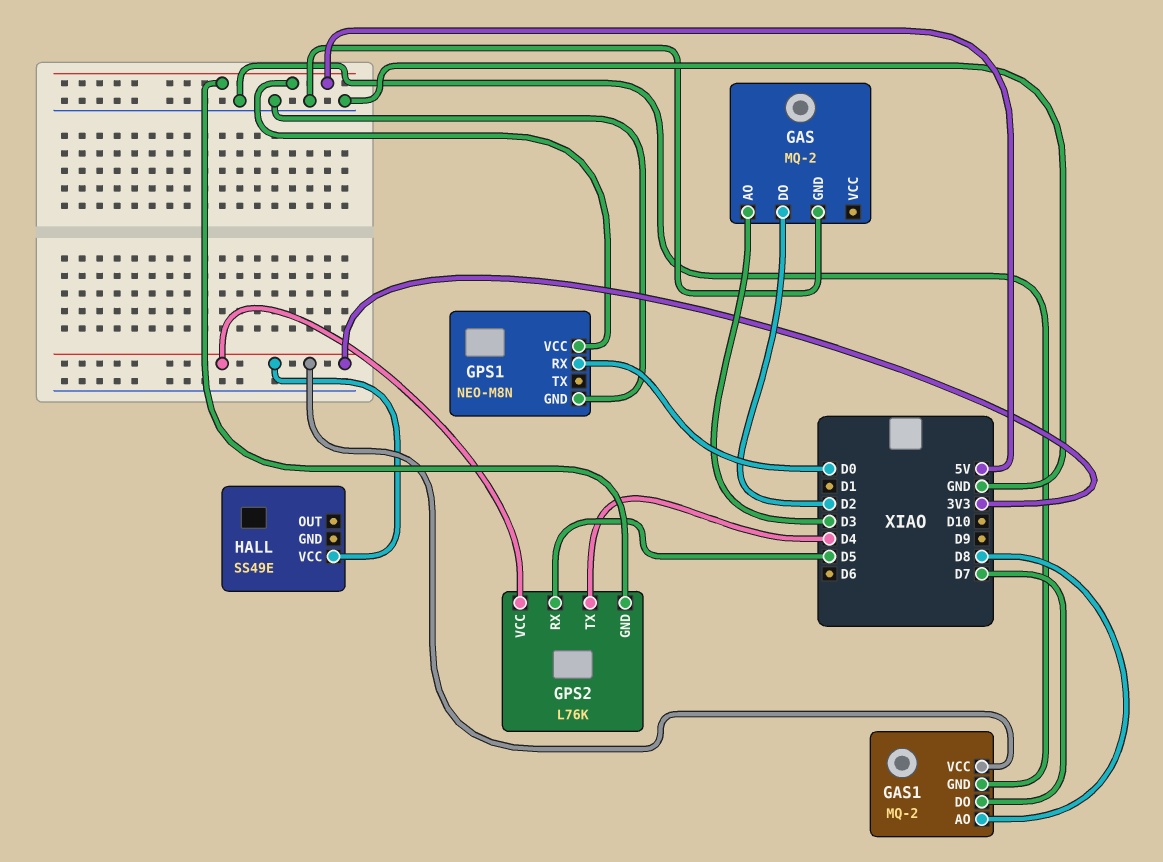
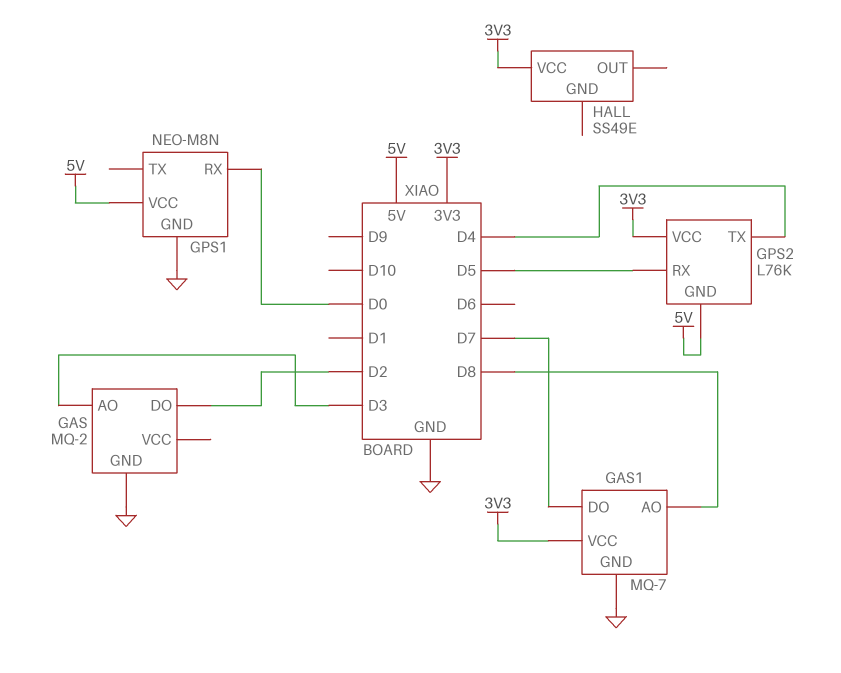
GAS1: MQ-2 -> MQ-7

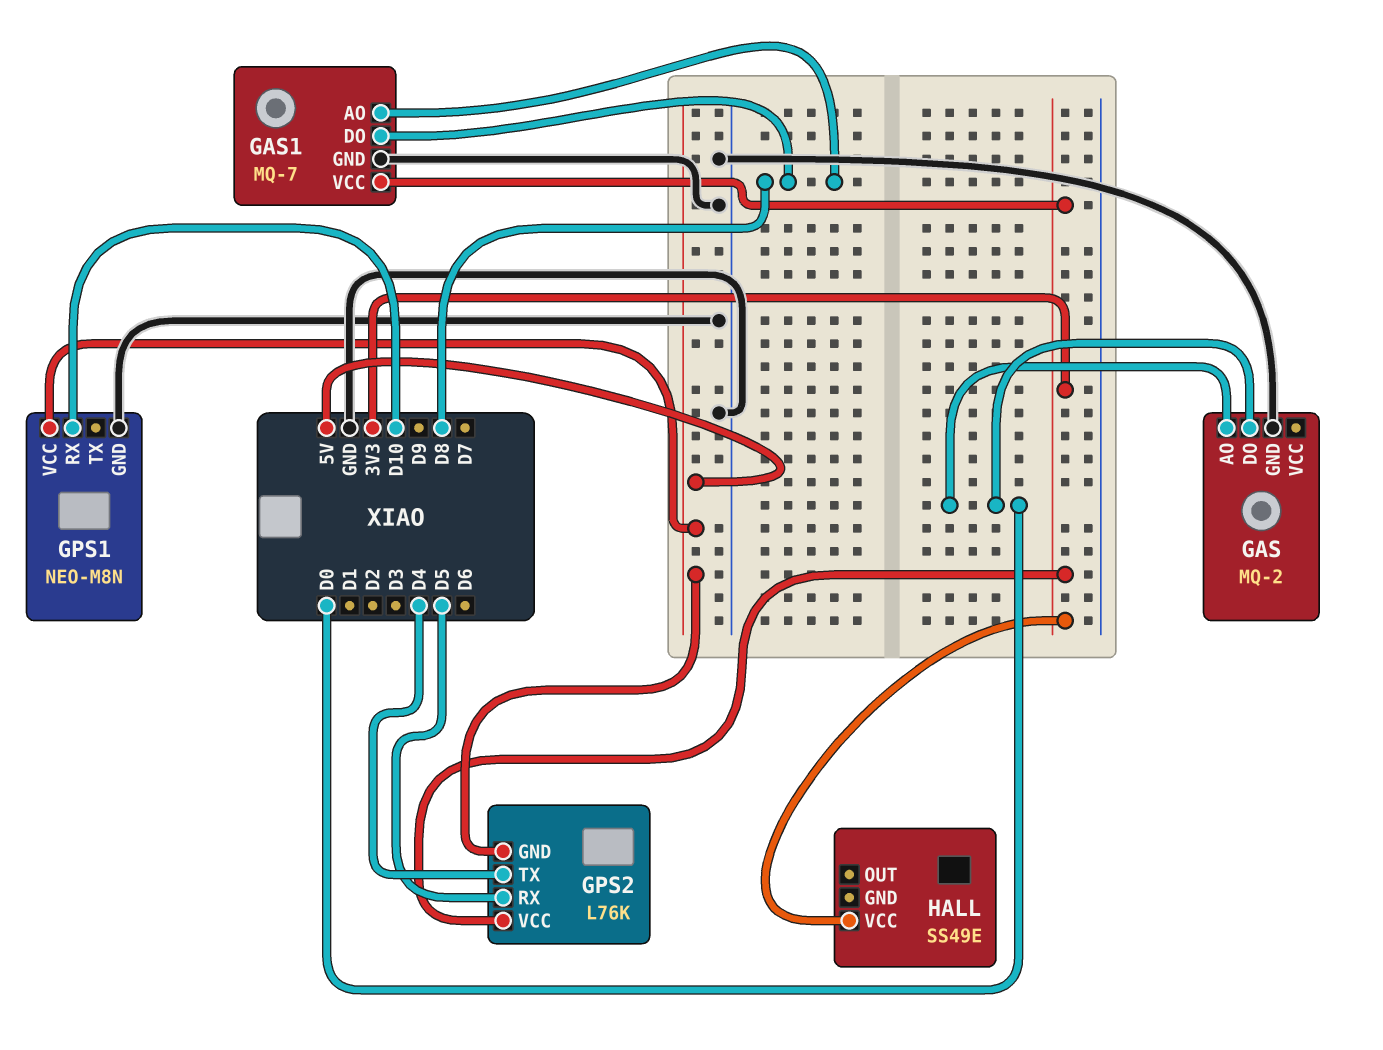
GAS pin AO: D3 -> D0
GAS pin DO: D2 -> D0
GAS1 pin DO: D7 -> D8
GPS1 pin RX: D0 -> D10

